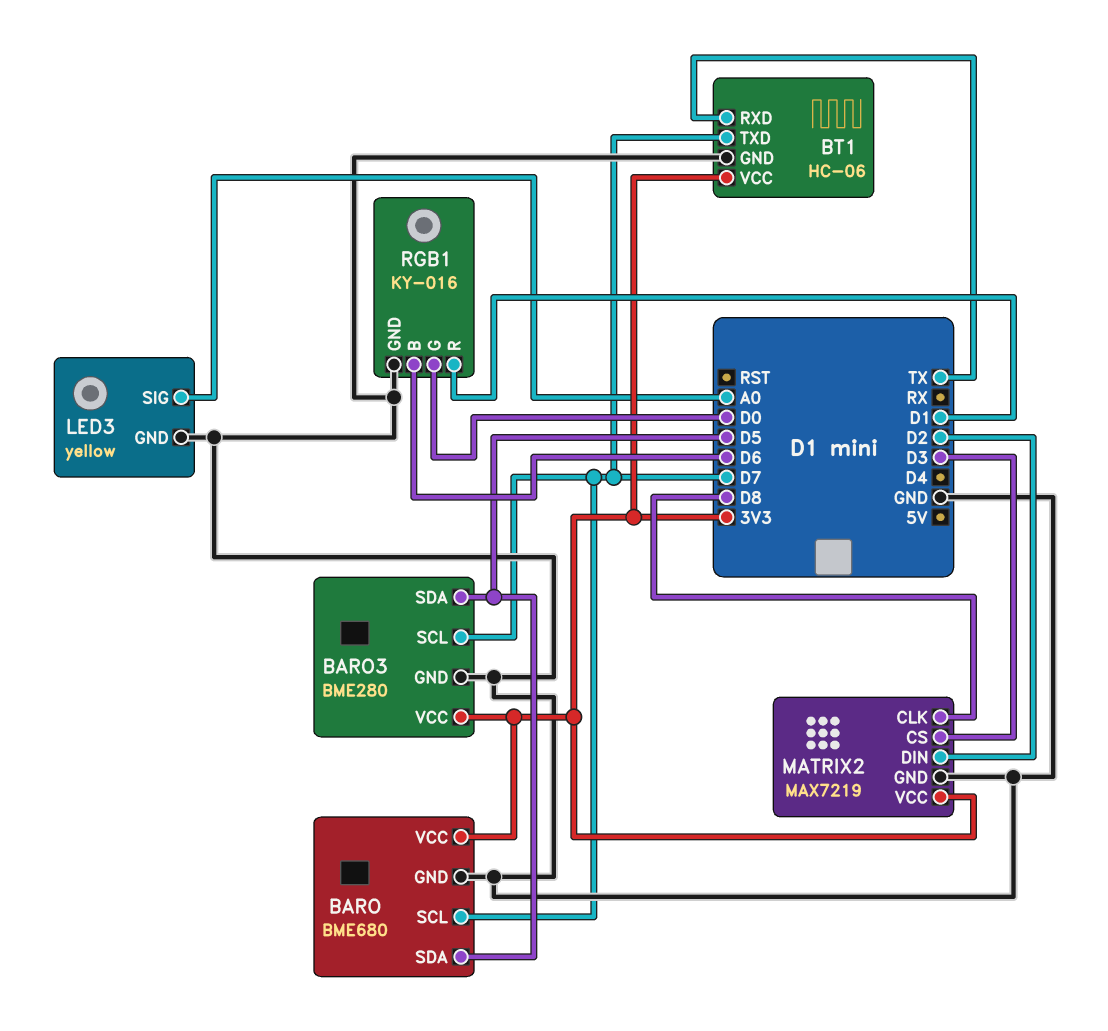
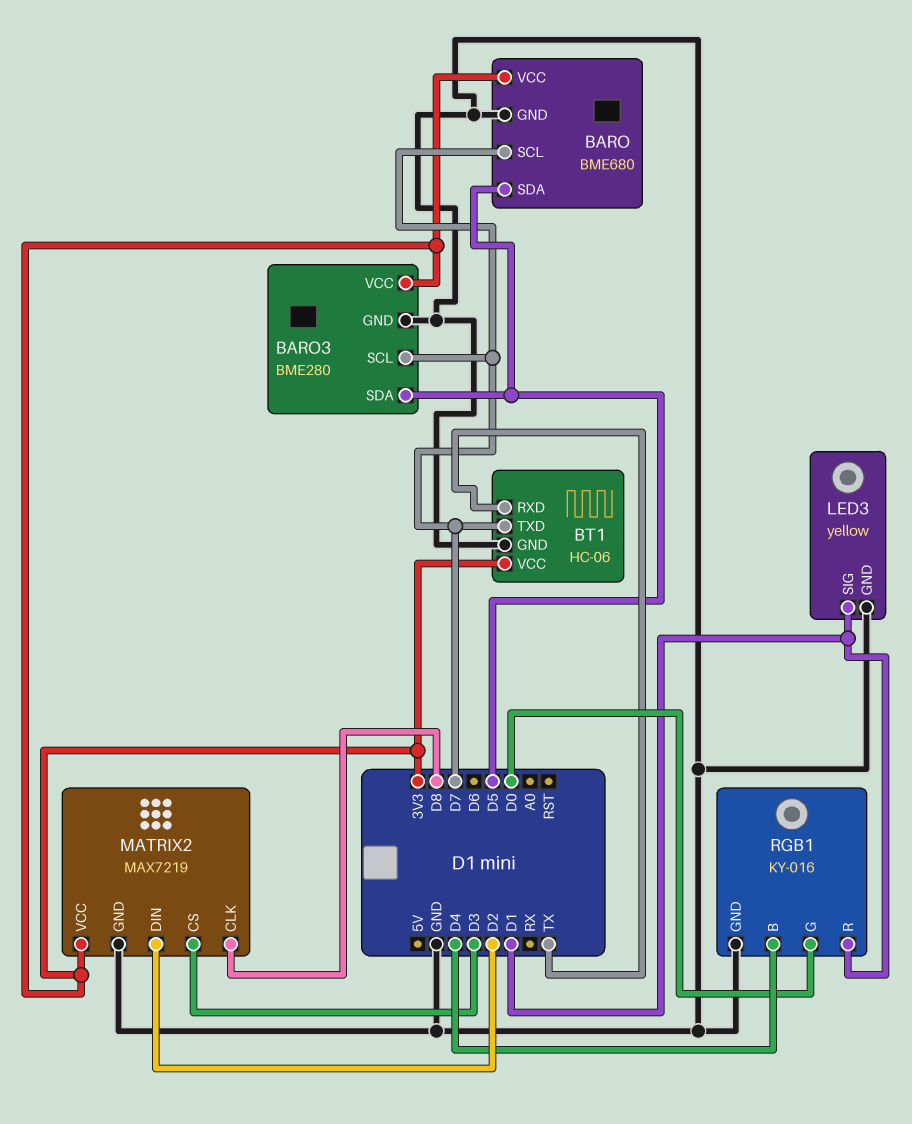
LED3 pin SIG: A0 -> D1
RGB1 pin B: D6 -> D4

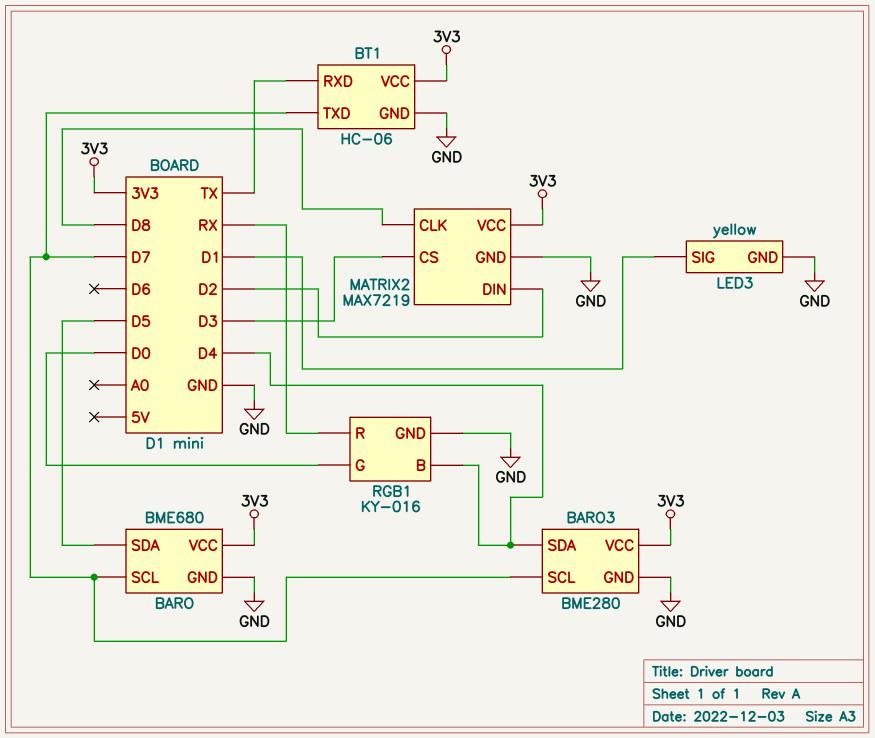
BARO3 pin SDA: D5 -> D4
RGB1 pin R: D1 -> RX

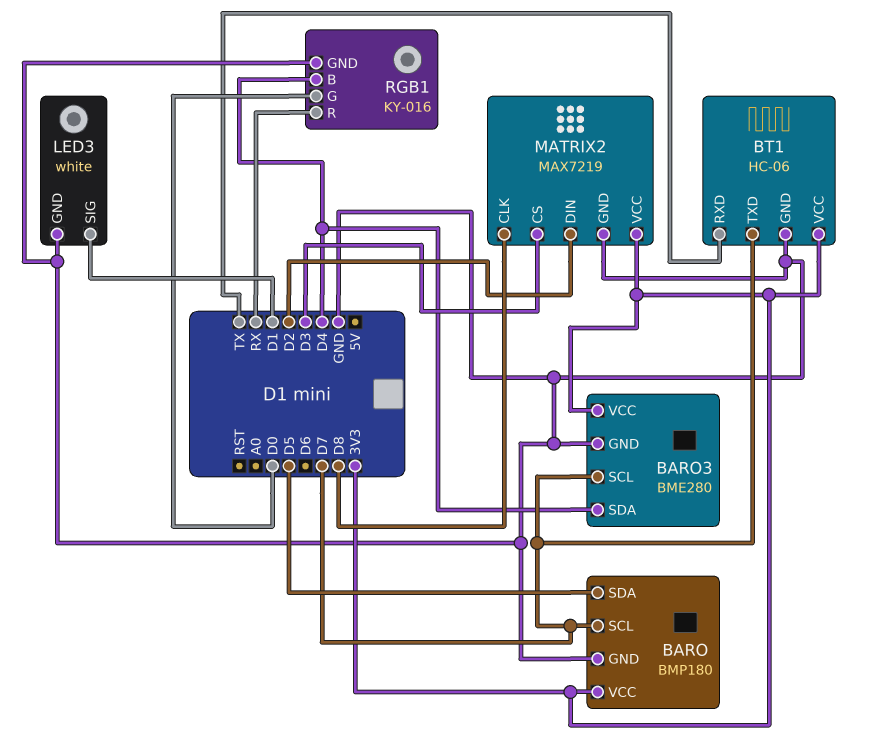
BARO: BME680 -> BMP180
LED3: yellow -> white

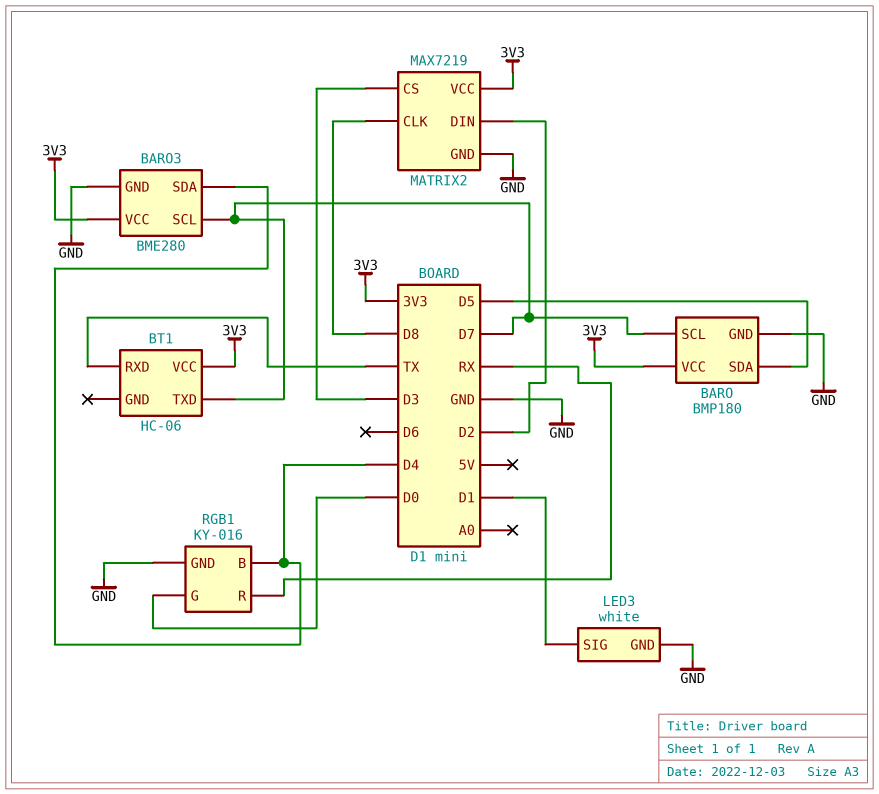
BT1 pin GND: GND -> none

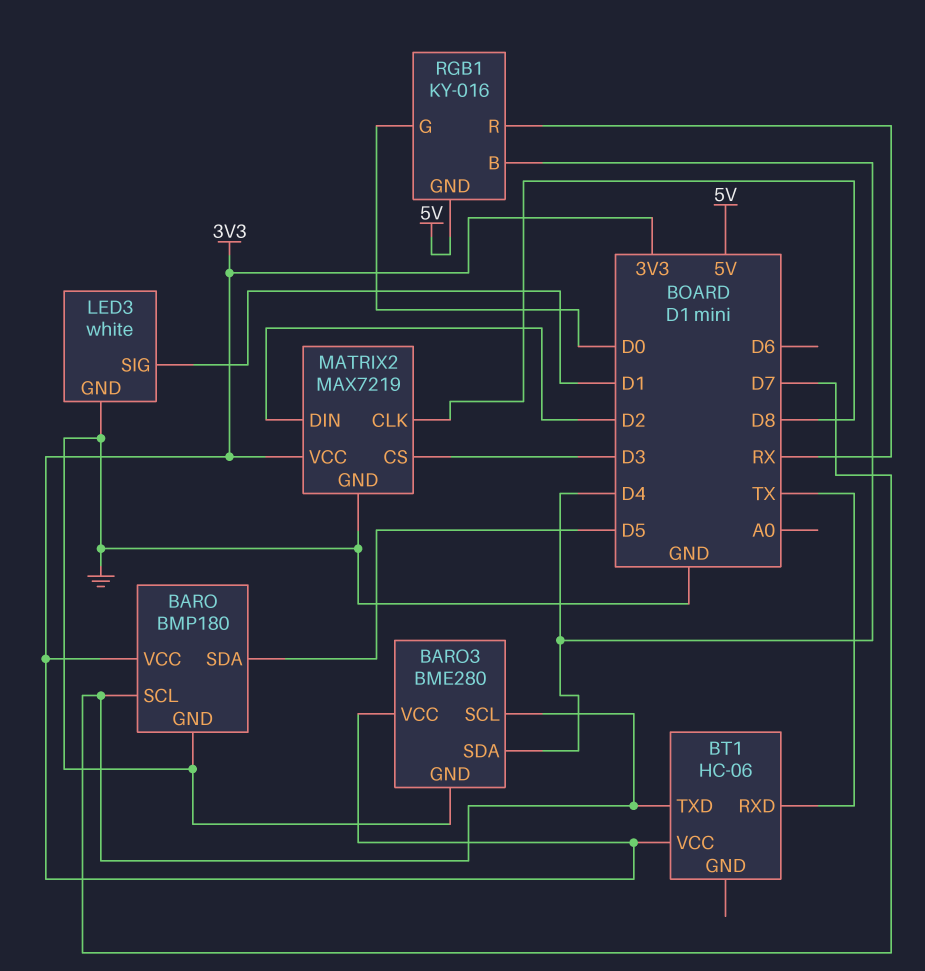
RGB1 pin GND: GND -> 5V

